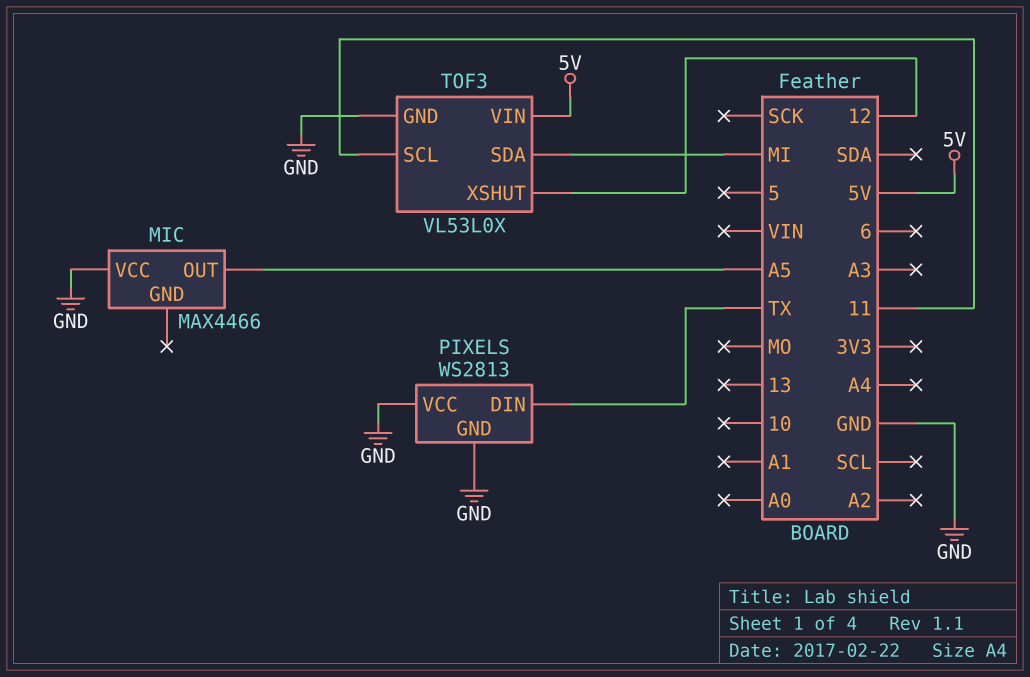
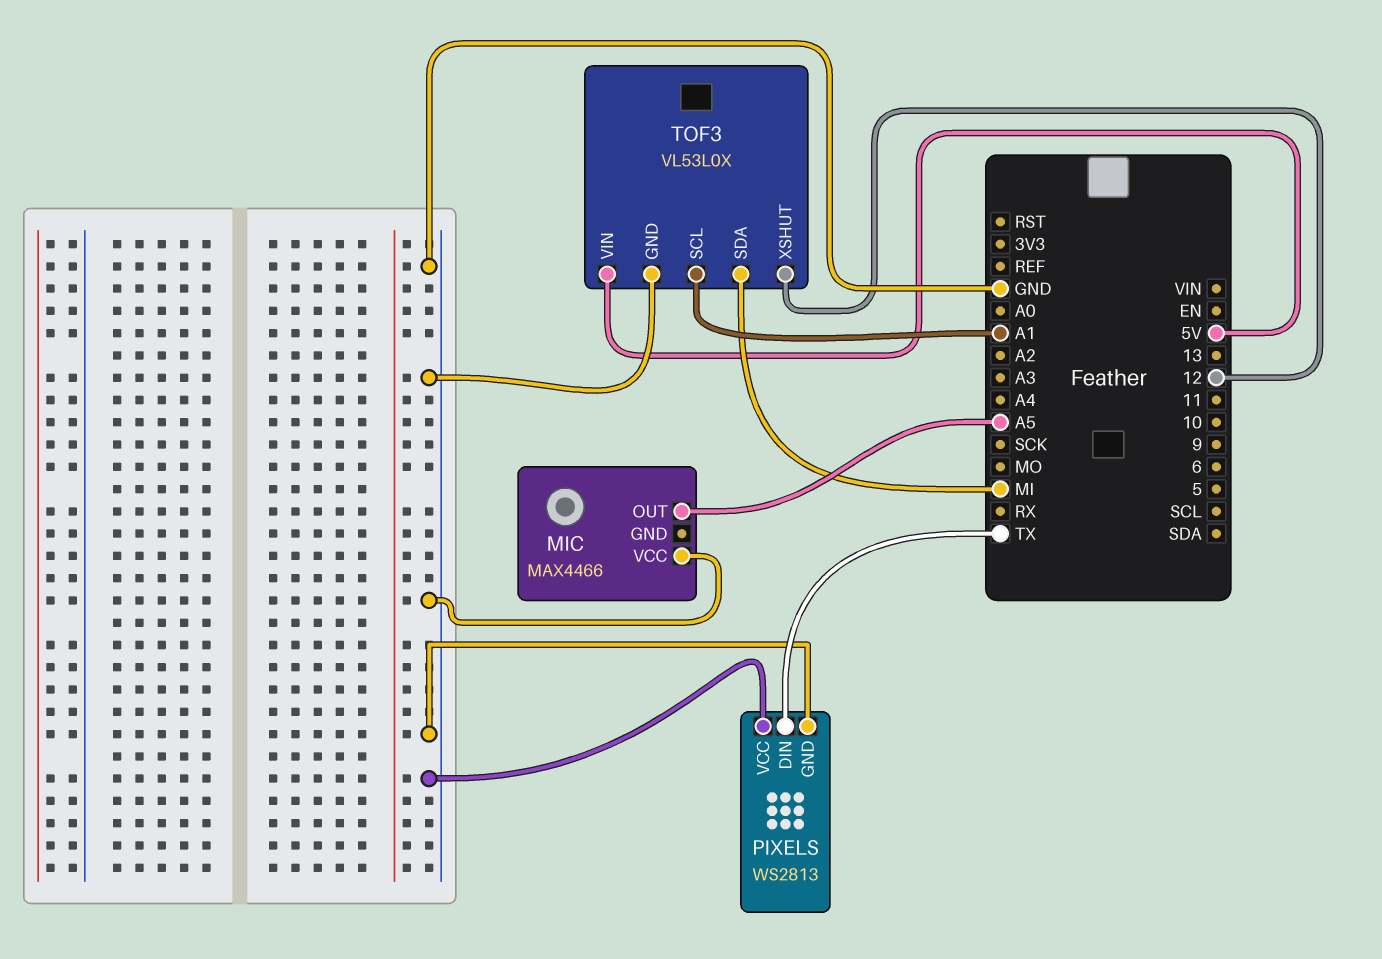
TOF3 pin SCL: 11 -> A1

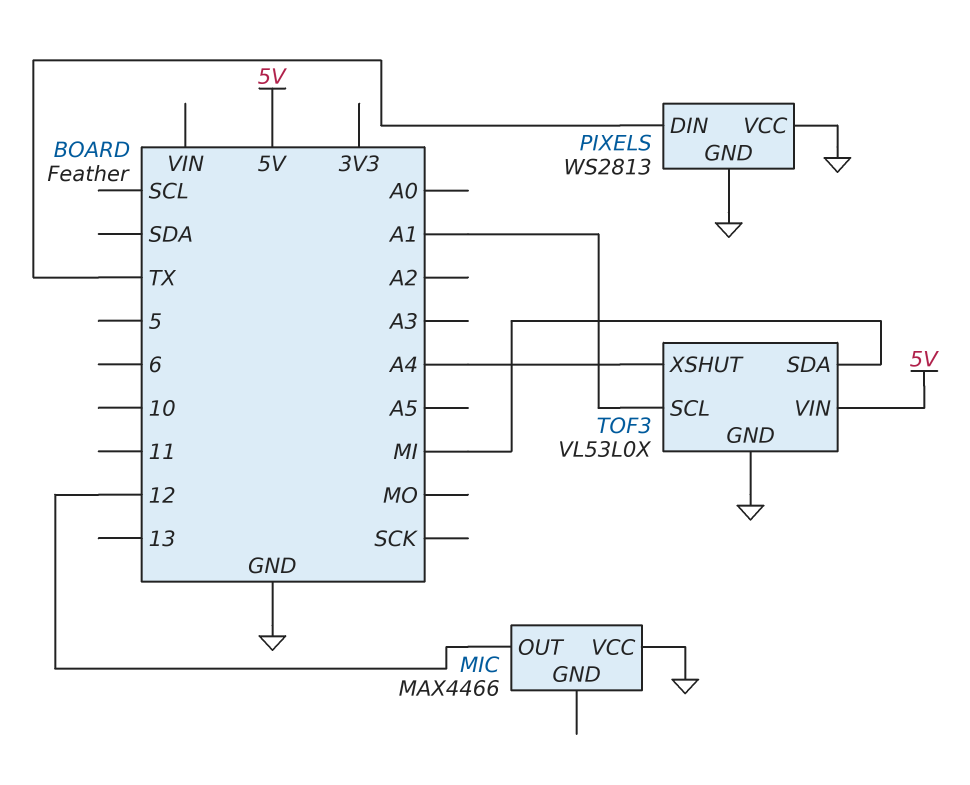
MIC pin OUT: A5 -> 12
TOF3 pin XSHUT: 12 -> A4

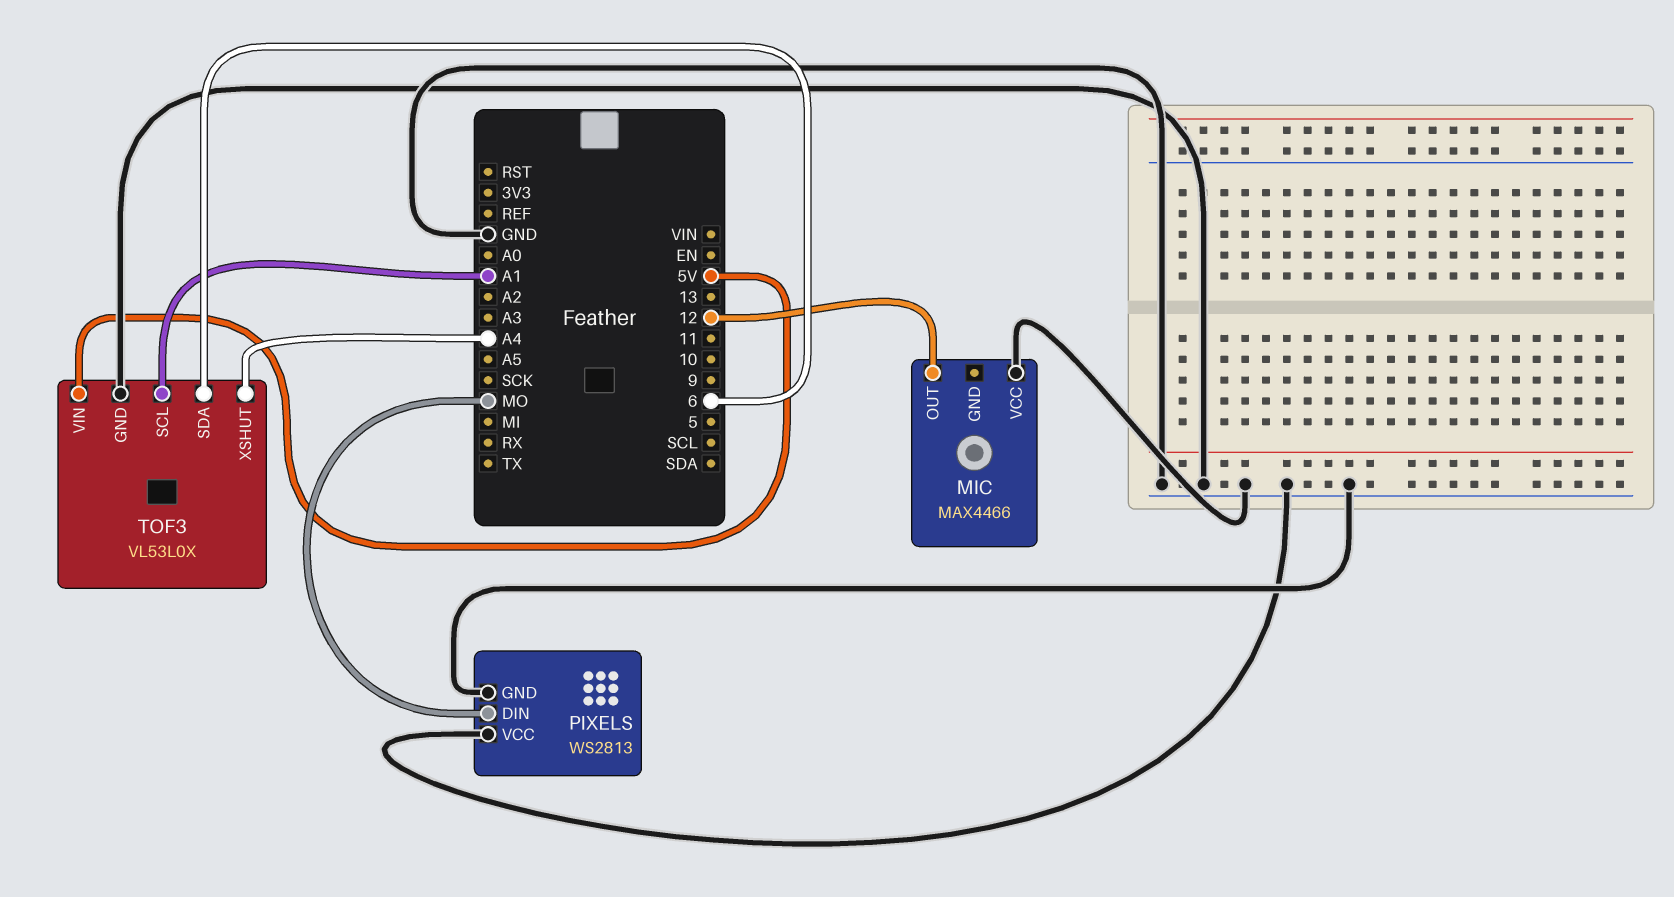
PIXELS pin DIN: TX -> MO
TOF3 pin SDA: MI -> 6

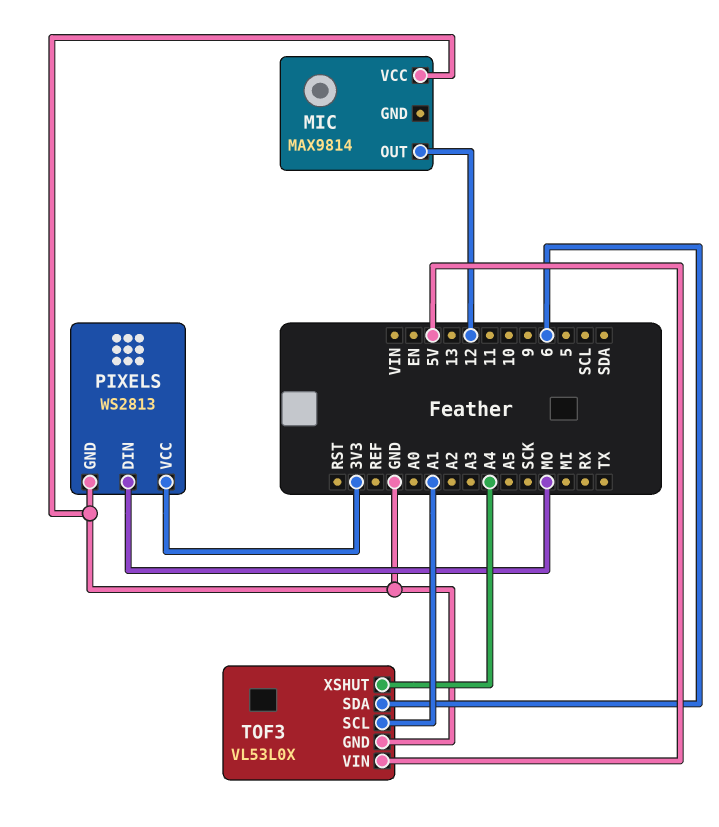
MIC: MAX4466 -> MAX9814
PIXELS pin VCC: GND -> 3V3

